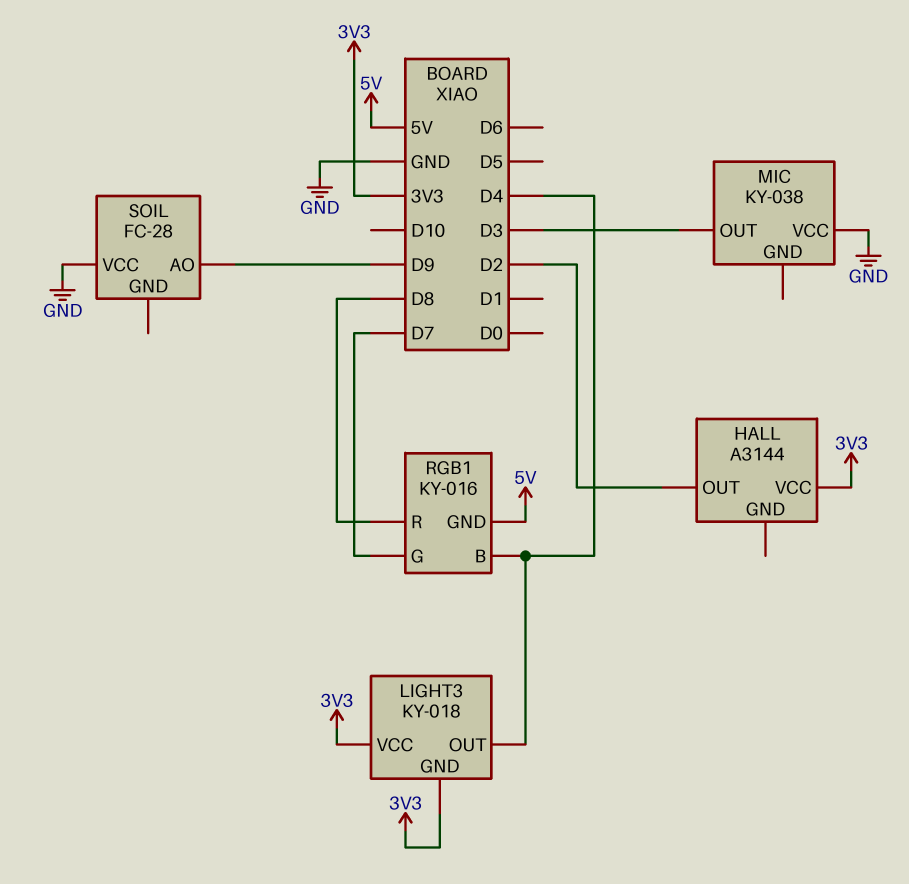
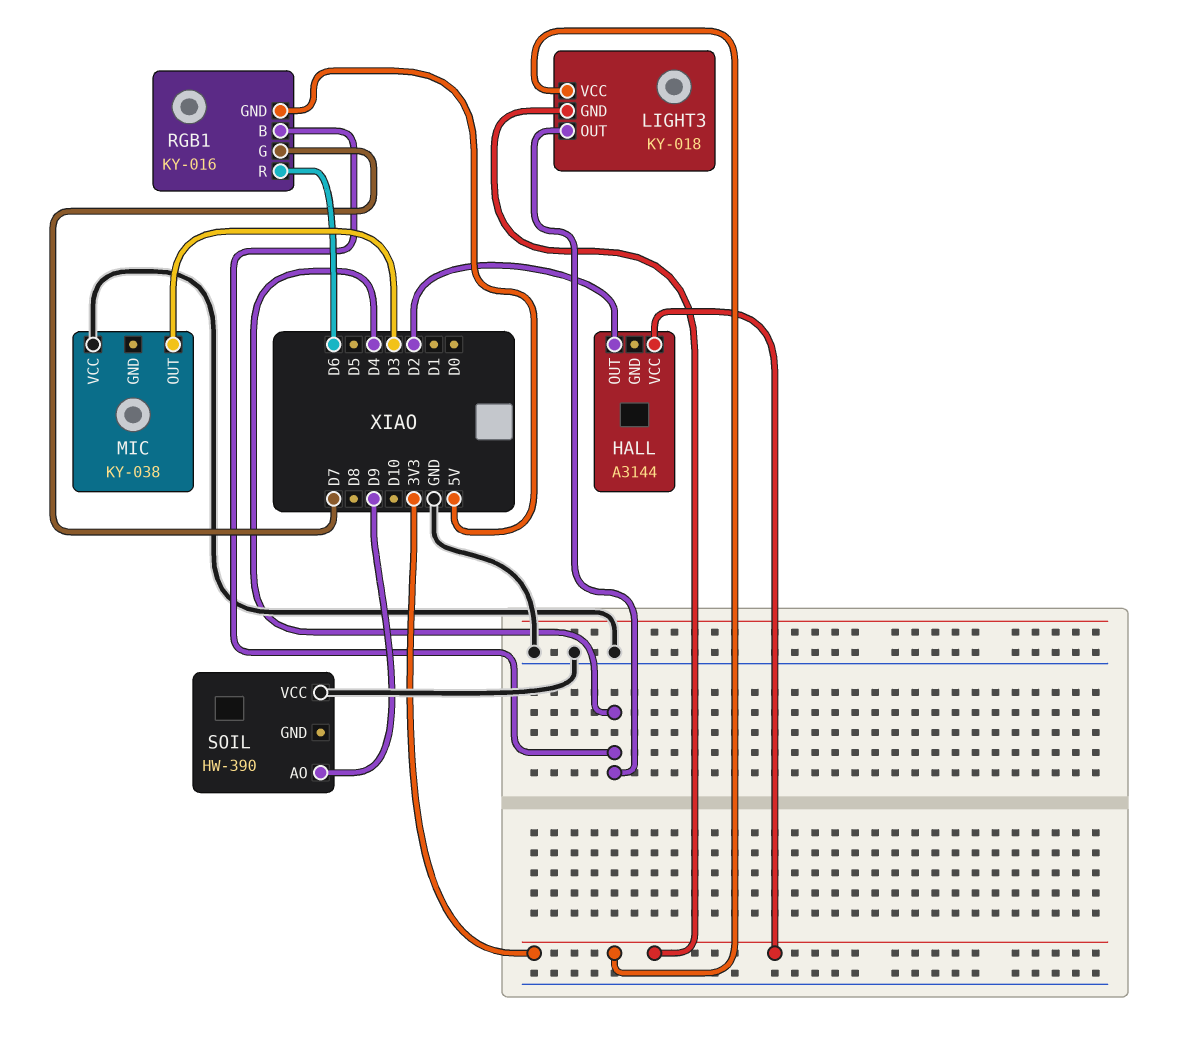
RGB1 pin R: D8 -> D6
SOIL: FC-28 -> HW-390

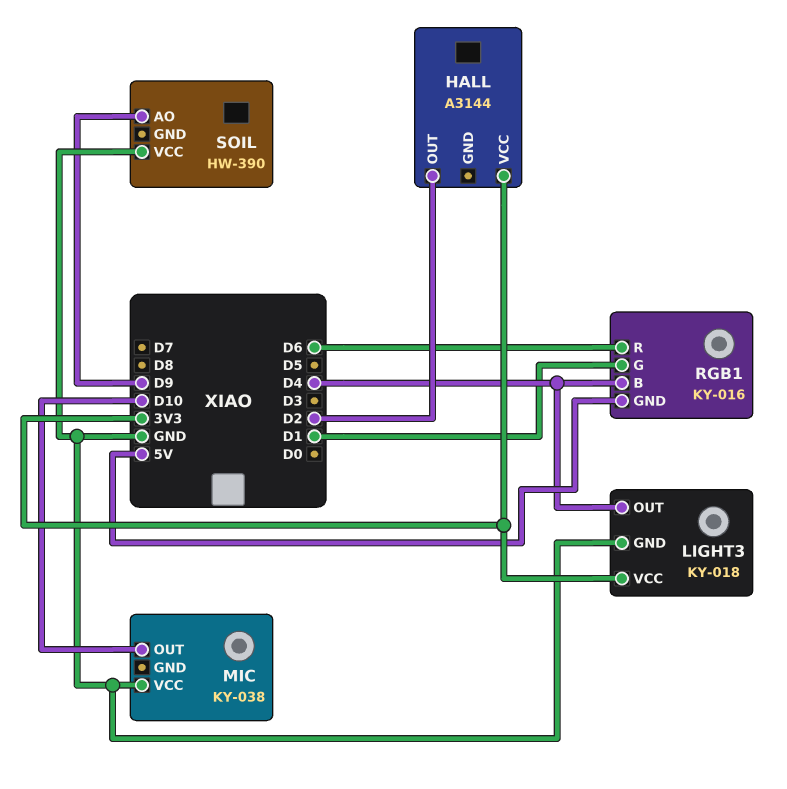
LIGHT3 pin GND: 3V3 -> GND
MIC pin OUT: D3 -> D10
RGB1 pin G: D7 -> D1

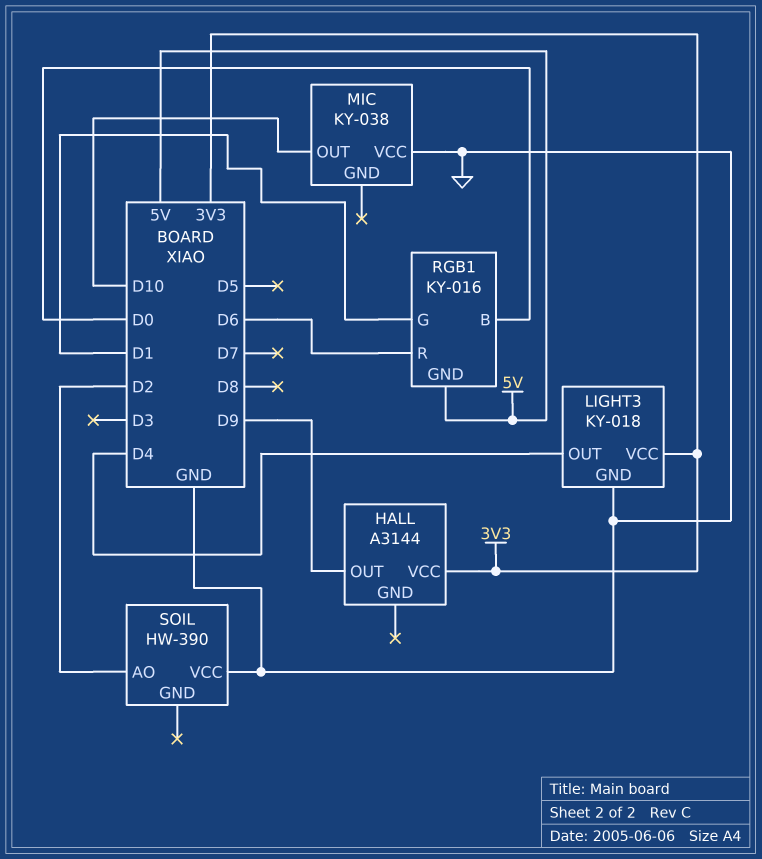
HALL pin OUT: D2 -> D9
RGB1 pin B: D4 -> D0
SOIL pin AO: D9 -> D2

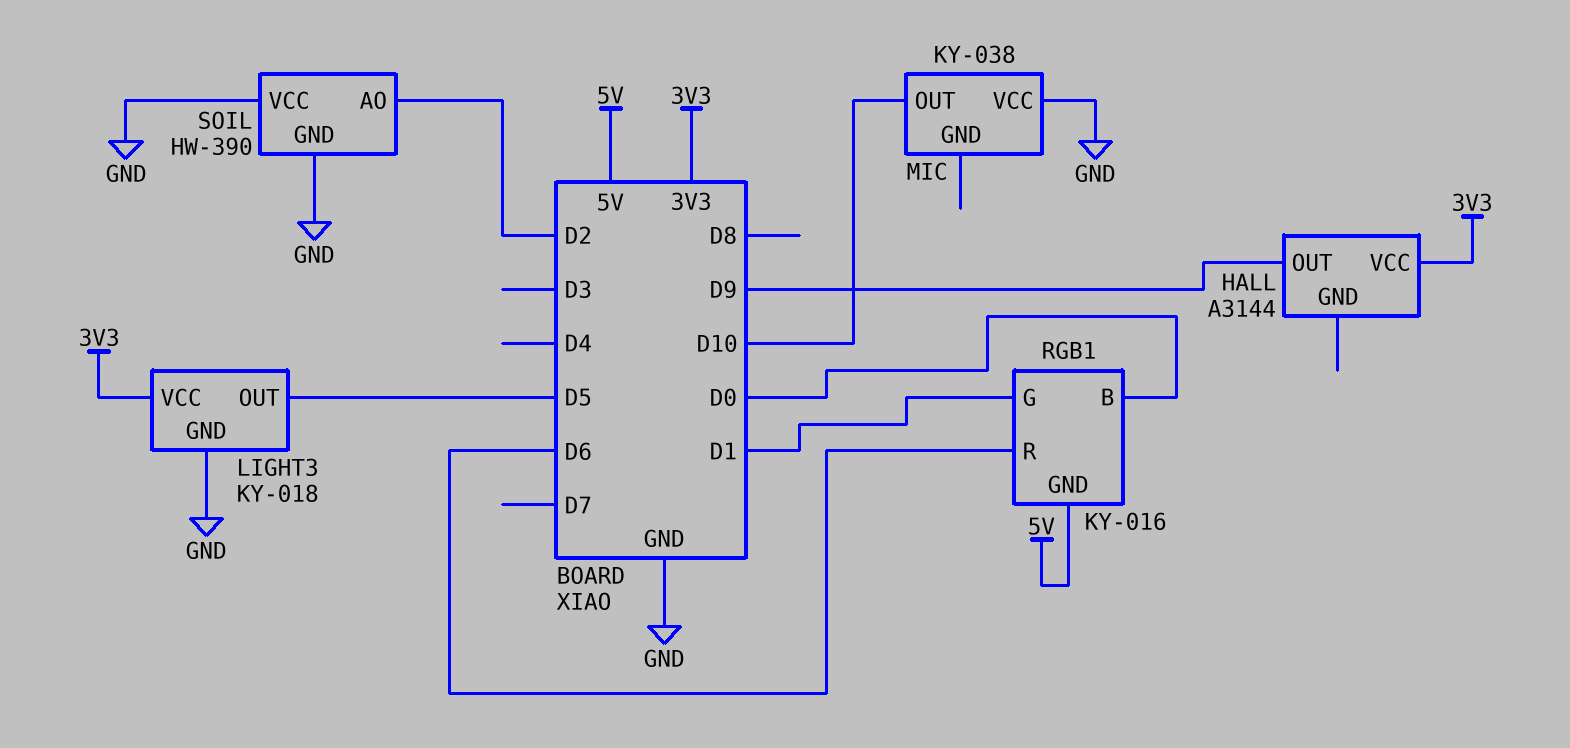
LIGHT3 pin OUT: D4 -> D5
SOIL pin GND: none -> GND

